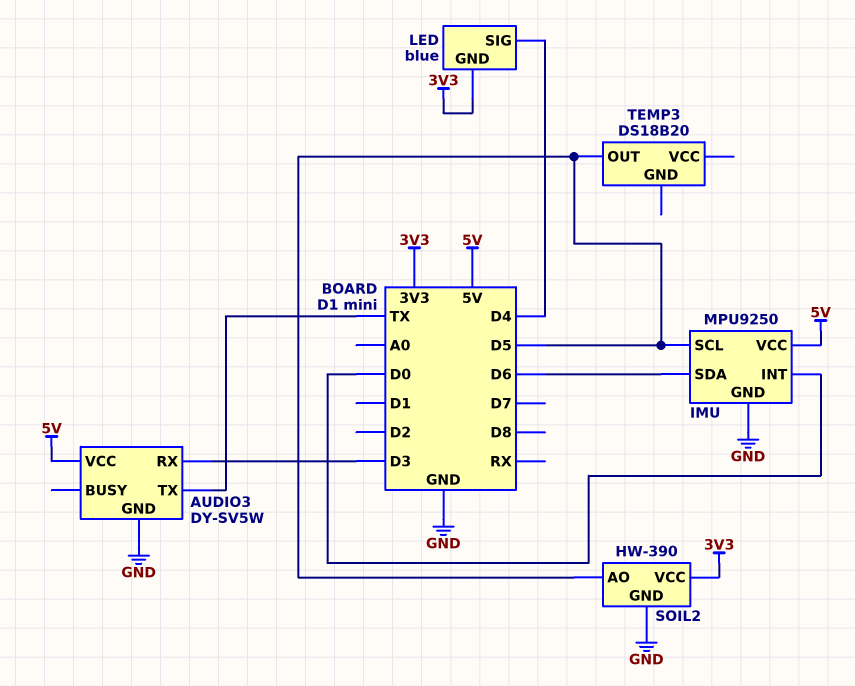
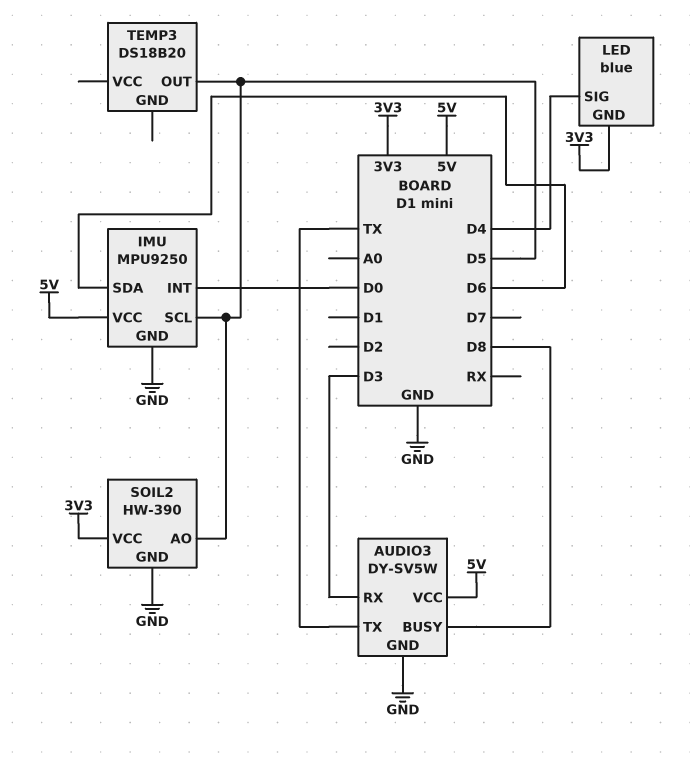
AUDIO3 pin BUSY: none -> D8

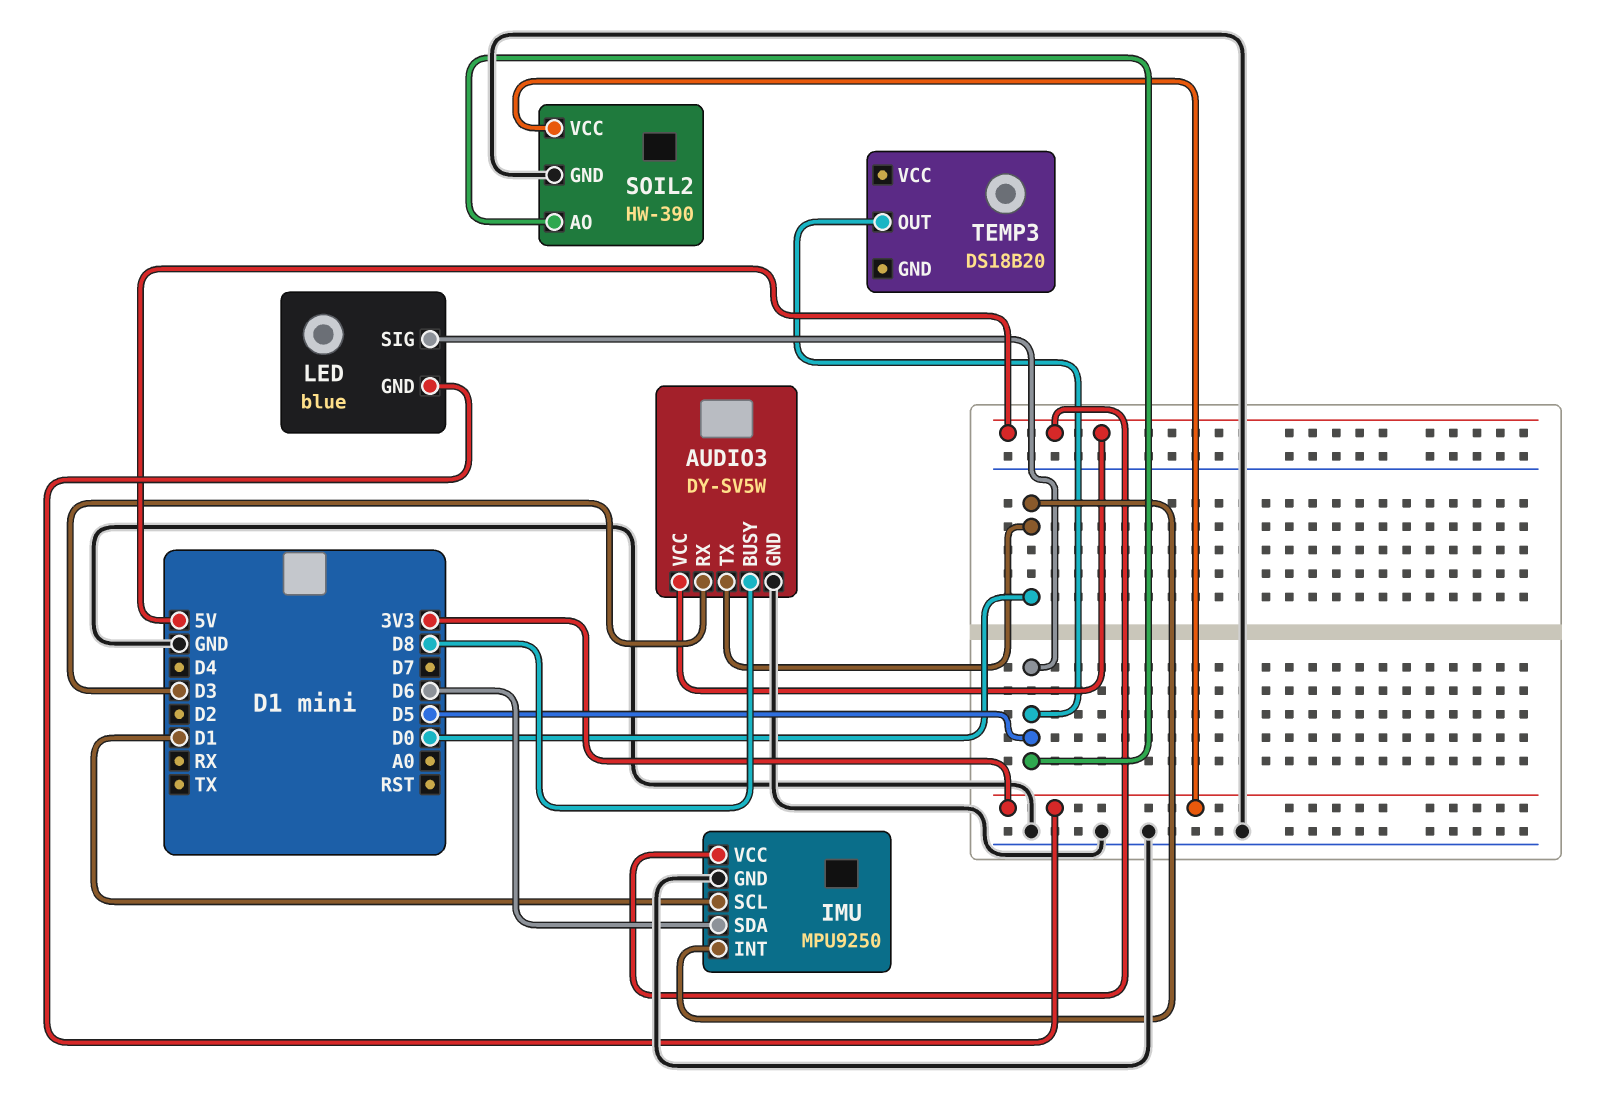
AUDIO3 pin TX: TX -> D0
IMU pin SCL: D5 -> D1
LED pin SIG: D4 -> D5

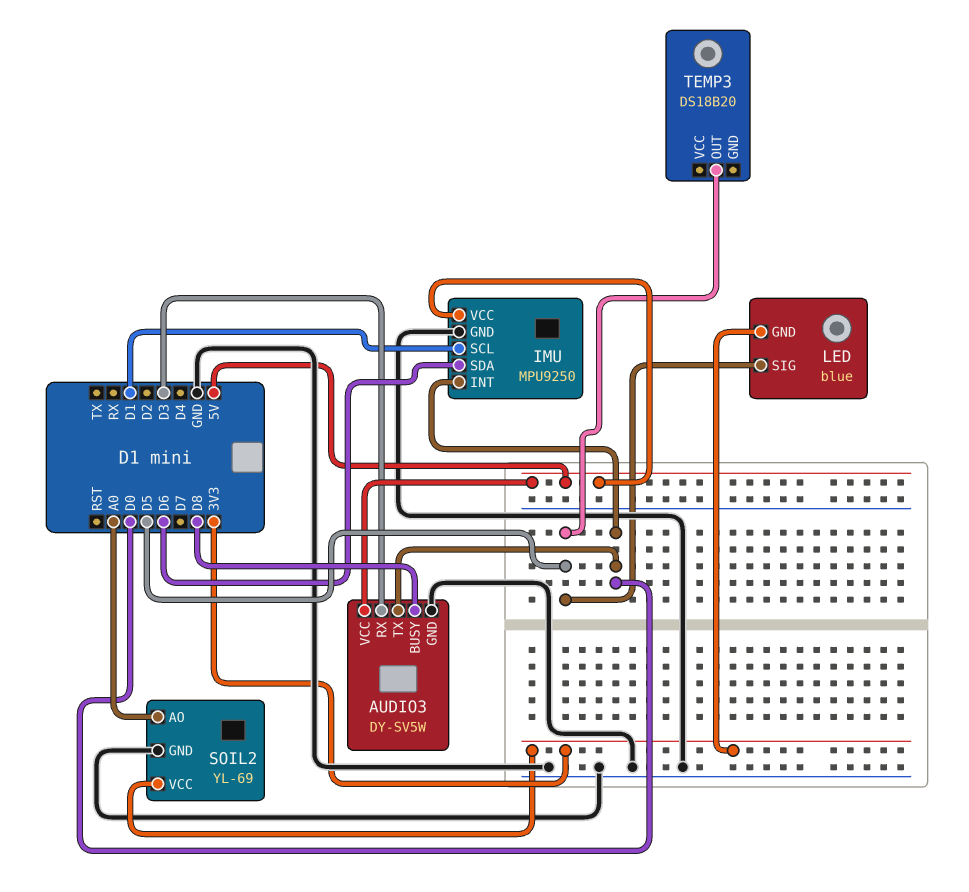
SOIL2: HW-390 -> YL-69
SOIL2 pin AO: D5 -> A0

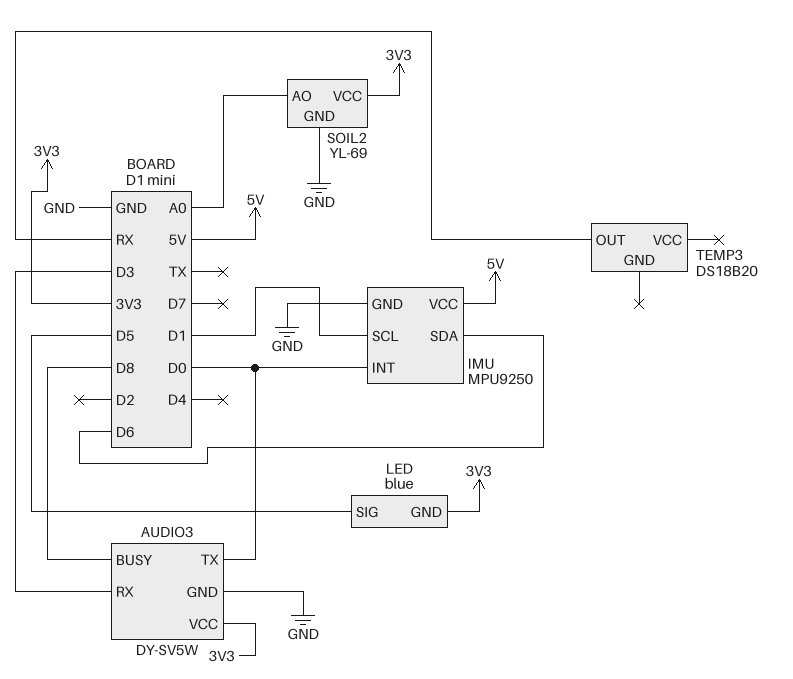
AUDIO3 pin VCC: 5V -> 3V3
TEMP3 pin OUT: D5 -> RX

